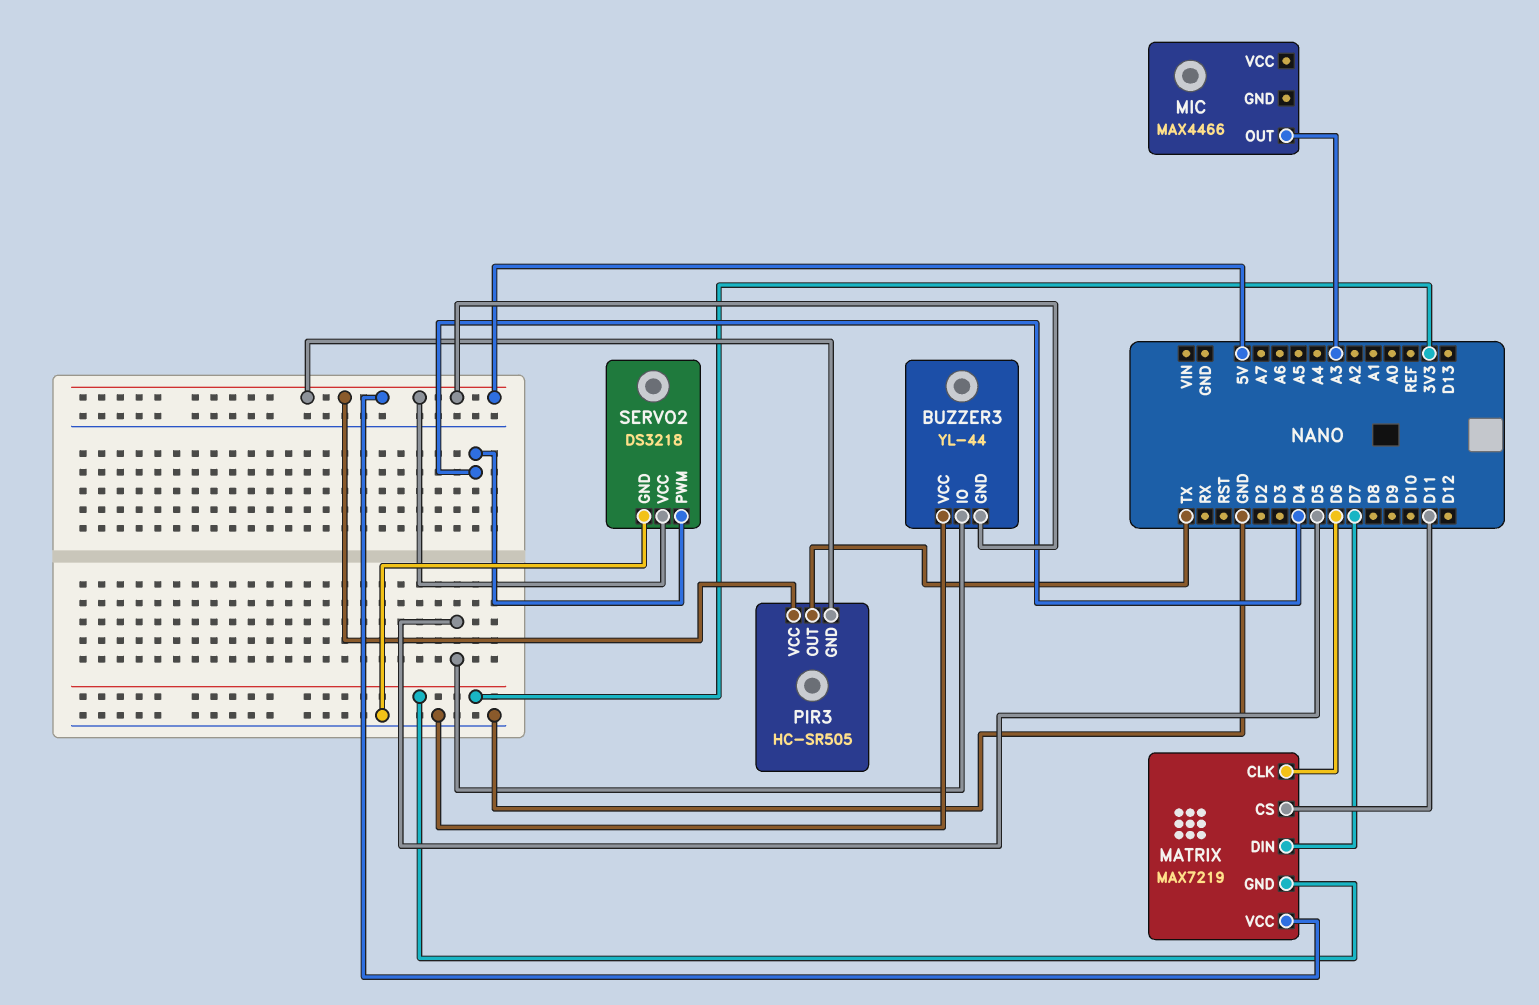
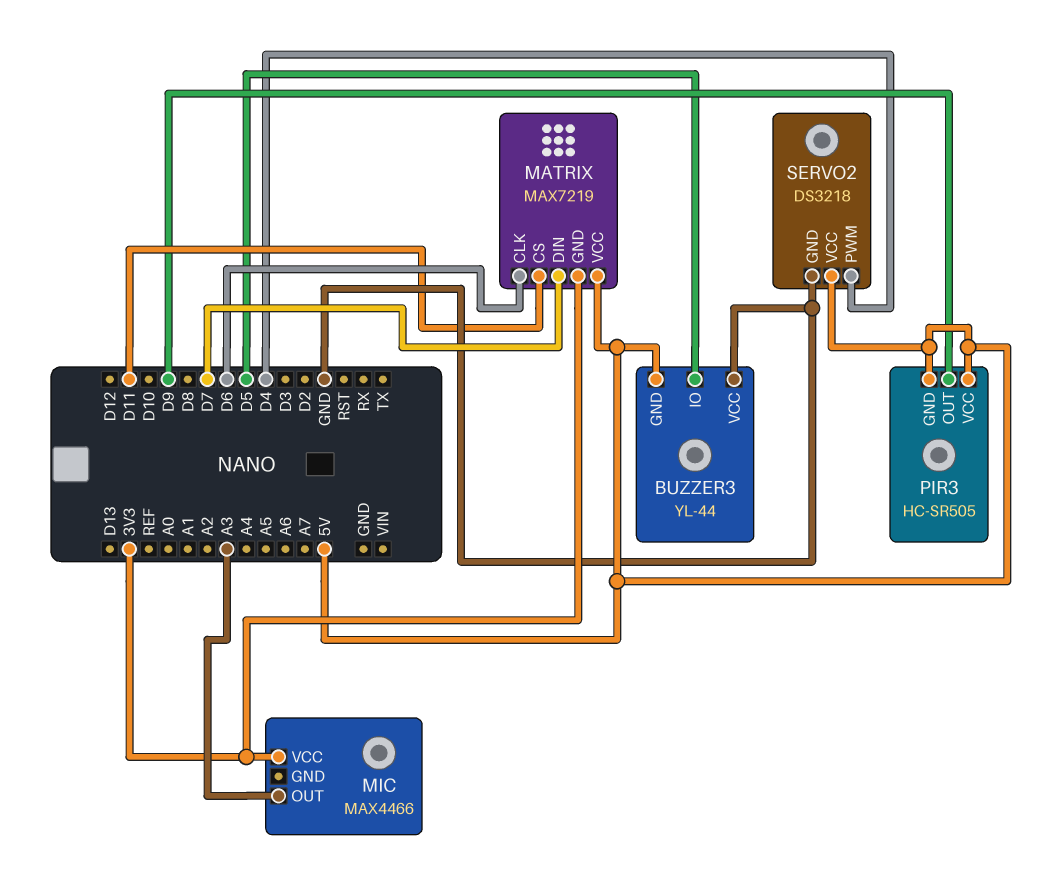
MIC pin VCC: none -> 3V3
PIR3 pin OUT: TX -> D9

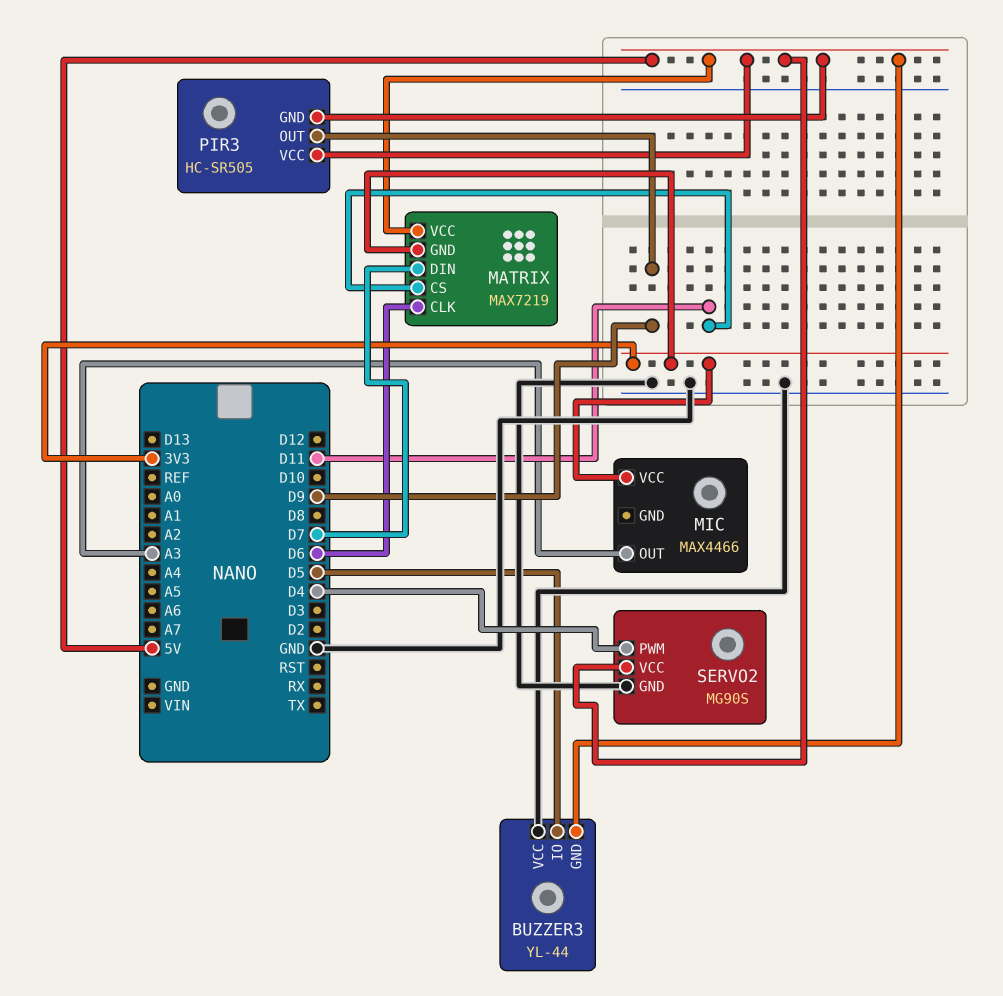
SERVO2: DS3218 -> MG90S

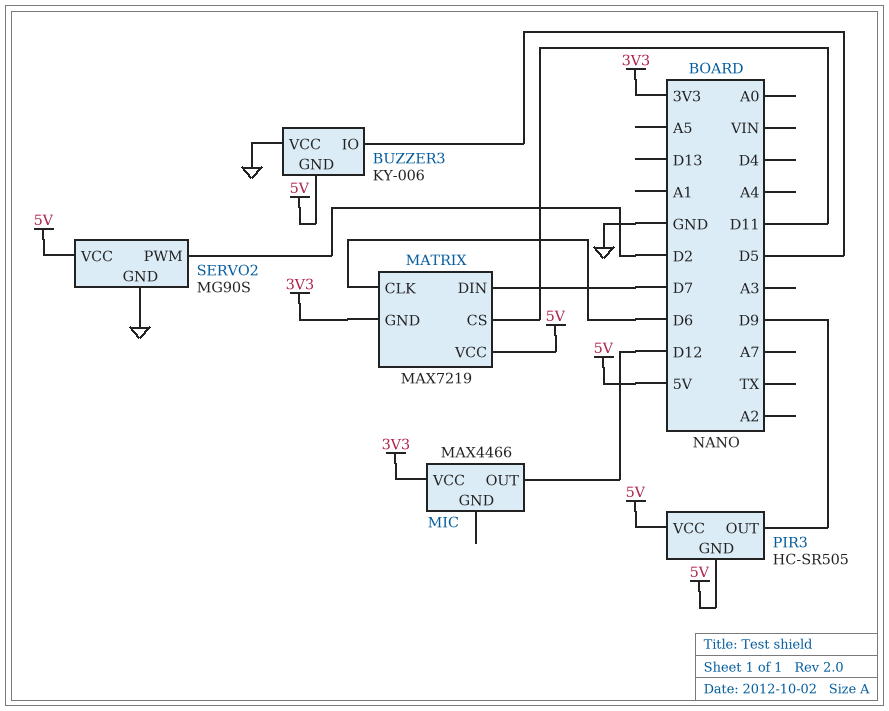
BUZZER3: YL-44 -> KY-006
MIC pin OUT: A3 -> D12
SERVO2 pin PWM: D4 -> D2

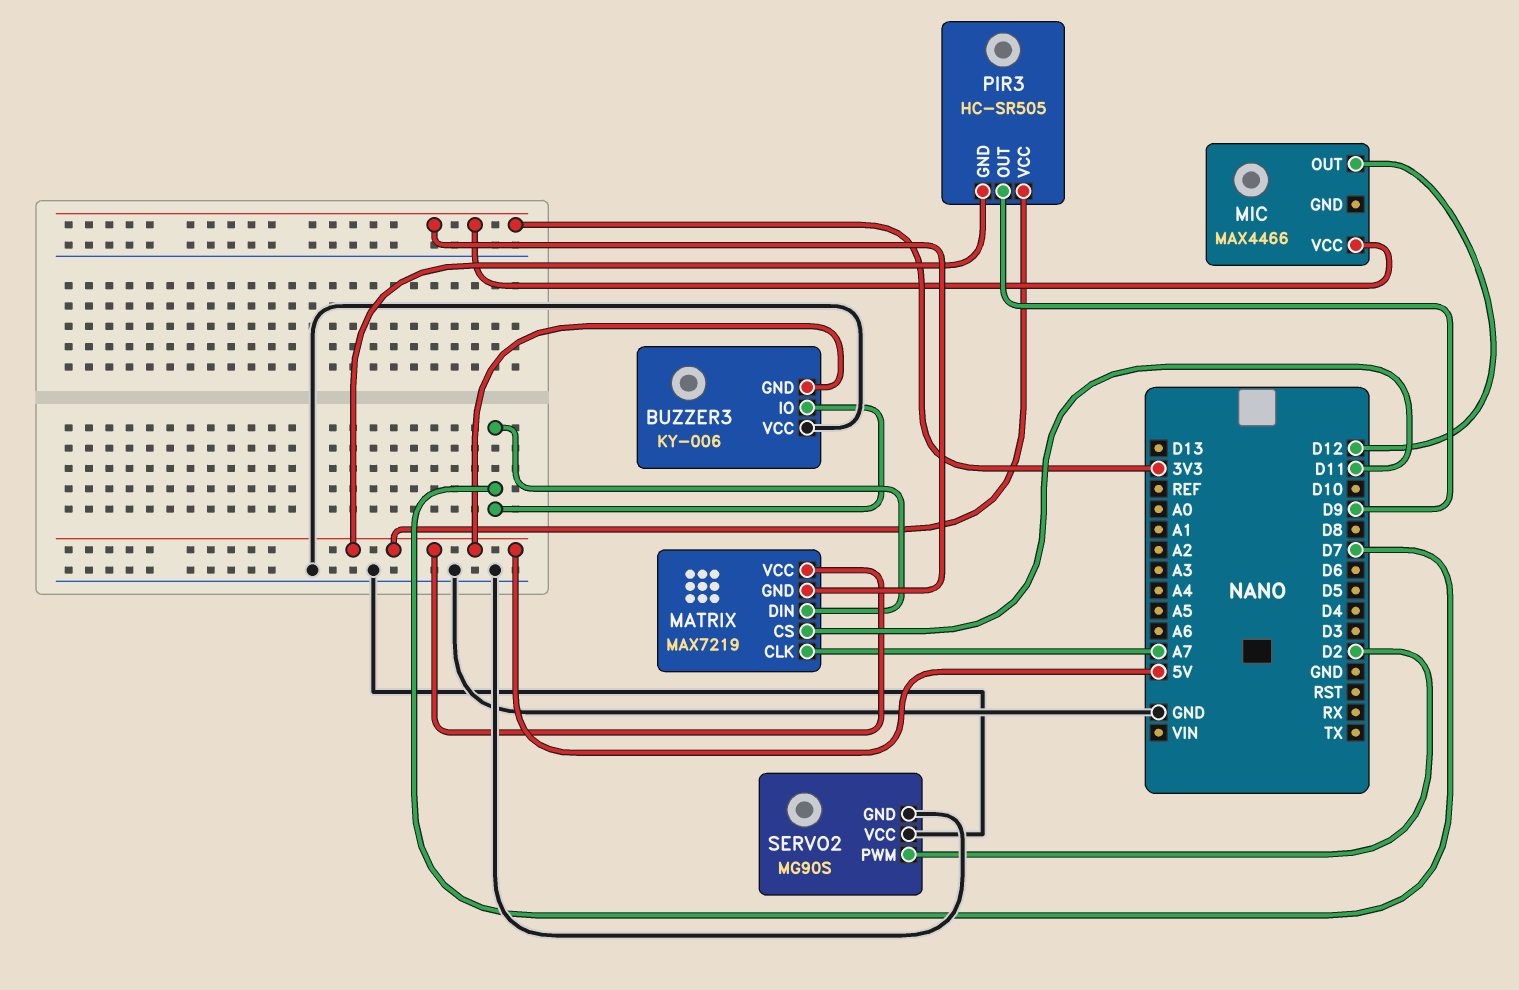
BUZZER3 pin IO: D5 -> D7
MATRIX pin CLK: D6 -> A7
SERVO2 pin VCC: 5V -> GND

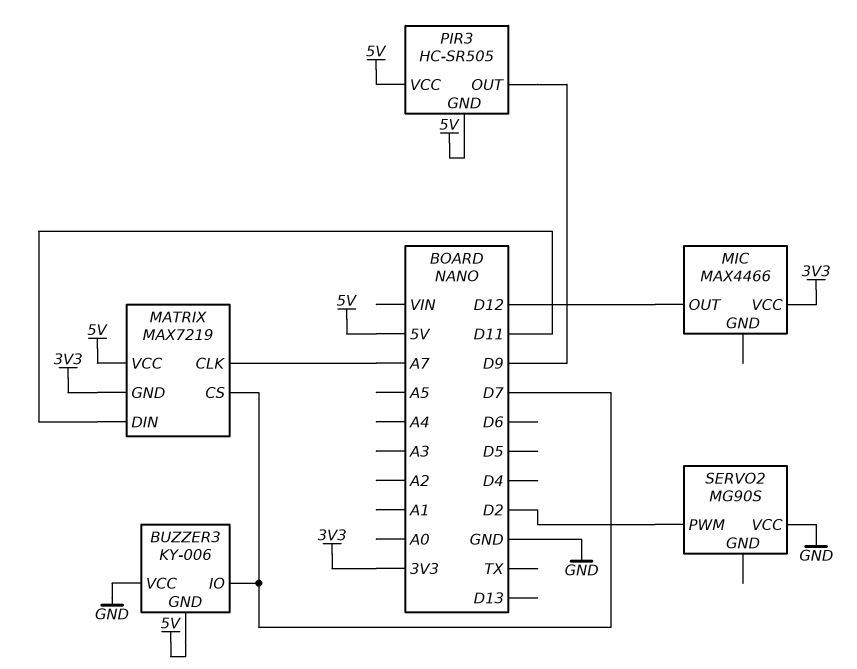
MATRIX pin CS: D11 -> D7
MATRIX pin DIN: D7 -> D11
SERVO2 pin GND: GND -> none

